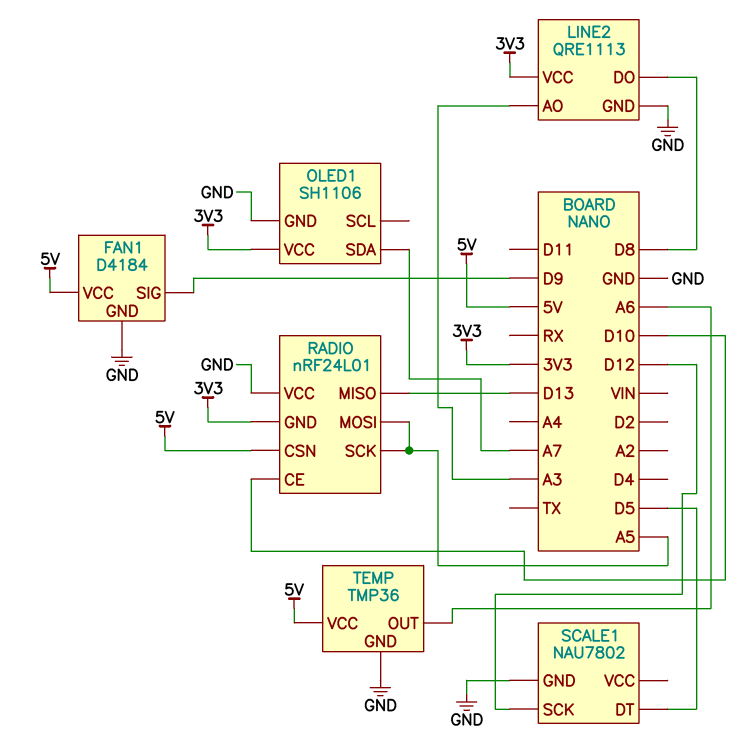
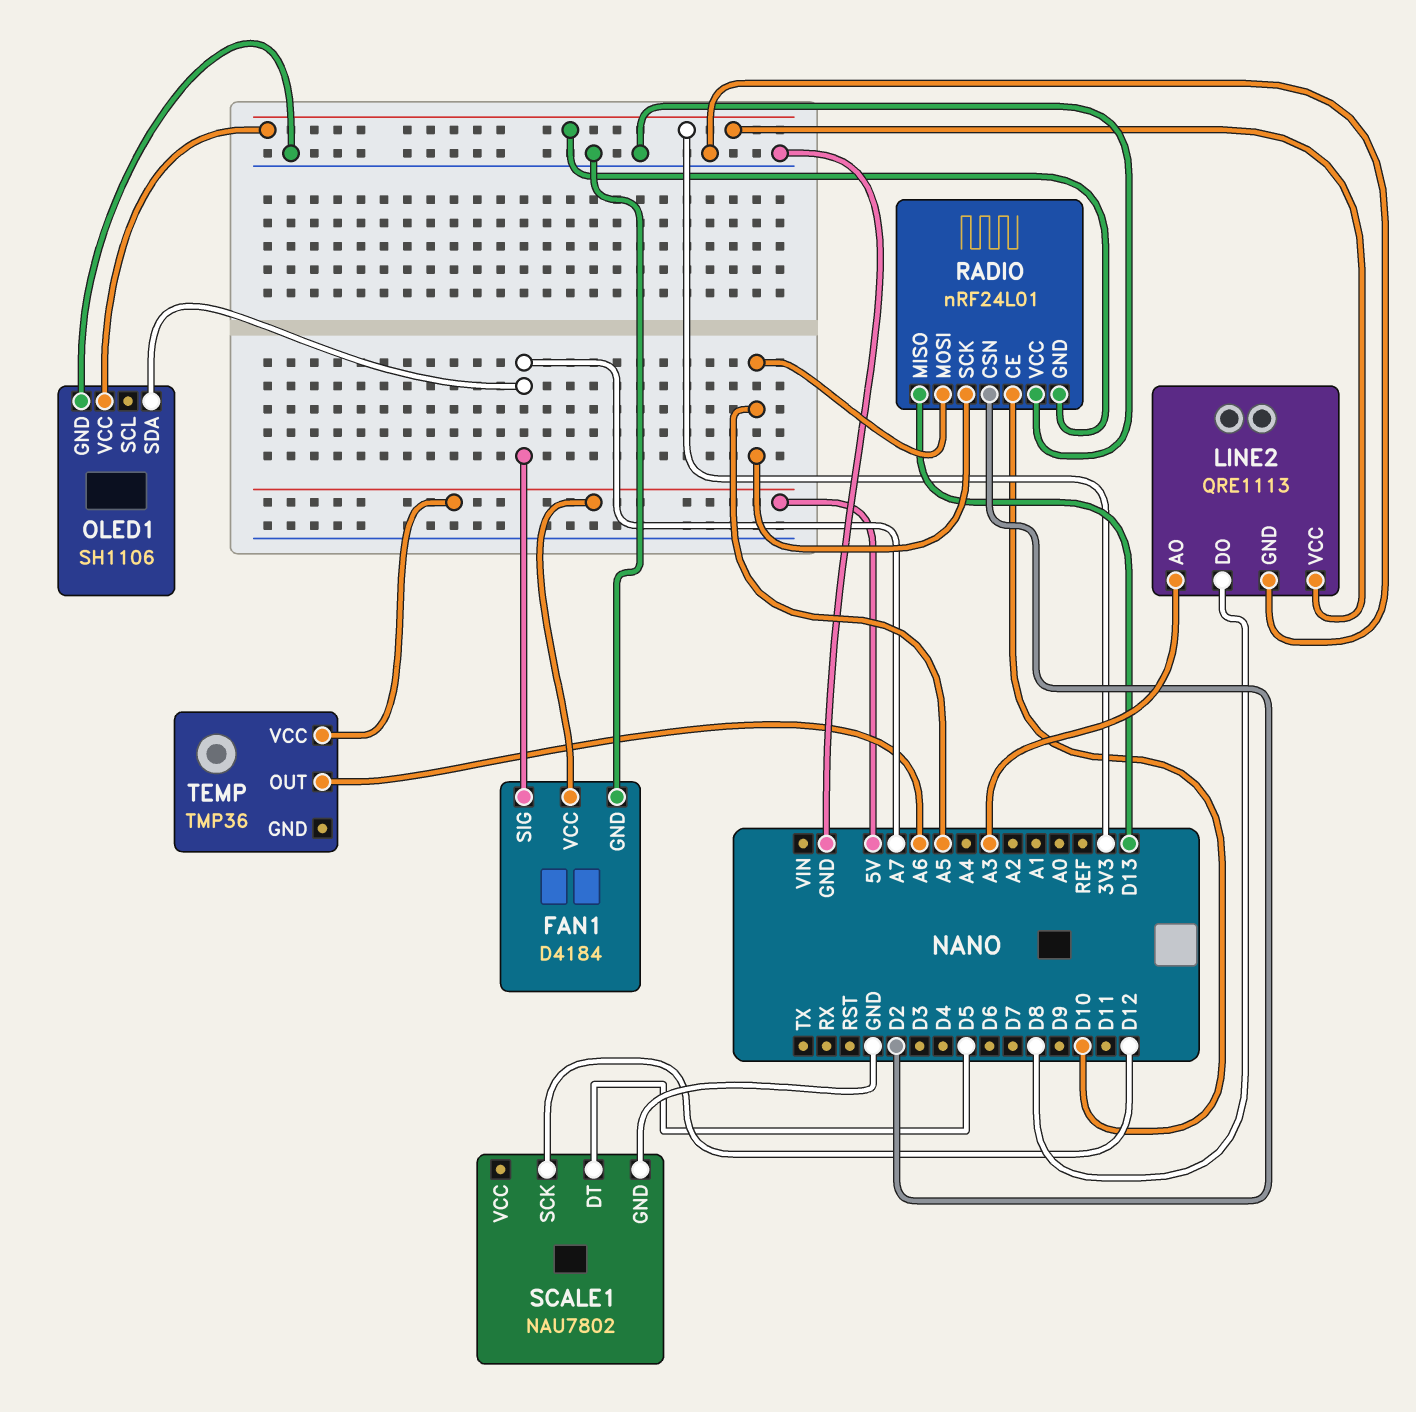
FAN1 pin SIG: D9 -> A7
RADIO pin CSN: 5V -> D2
TEMP pin GND: GND -> none

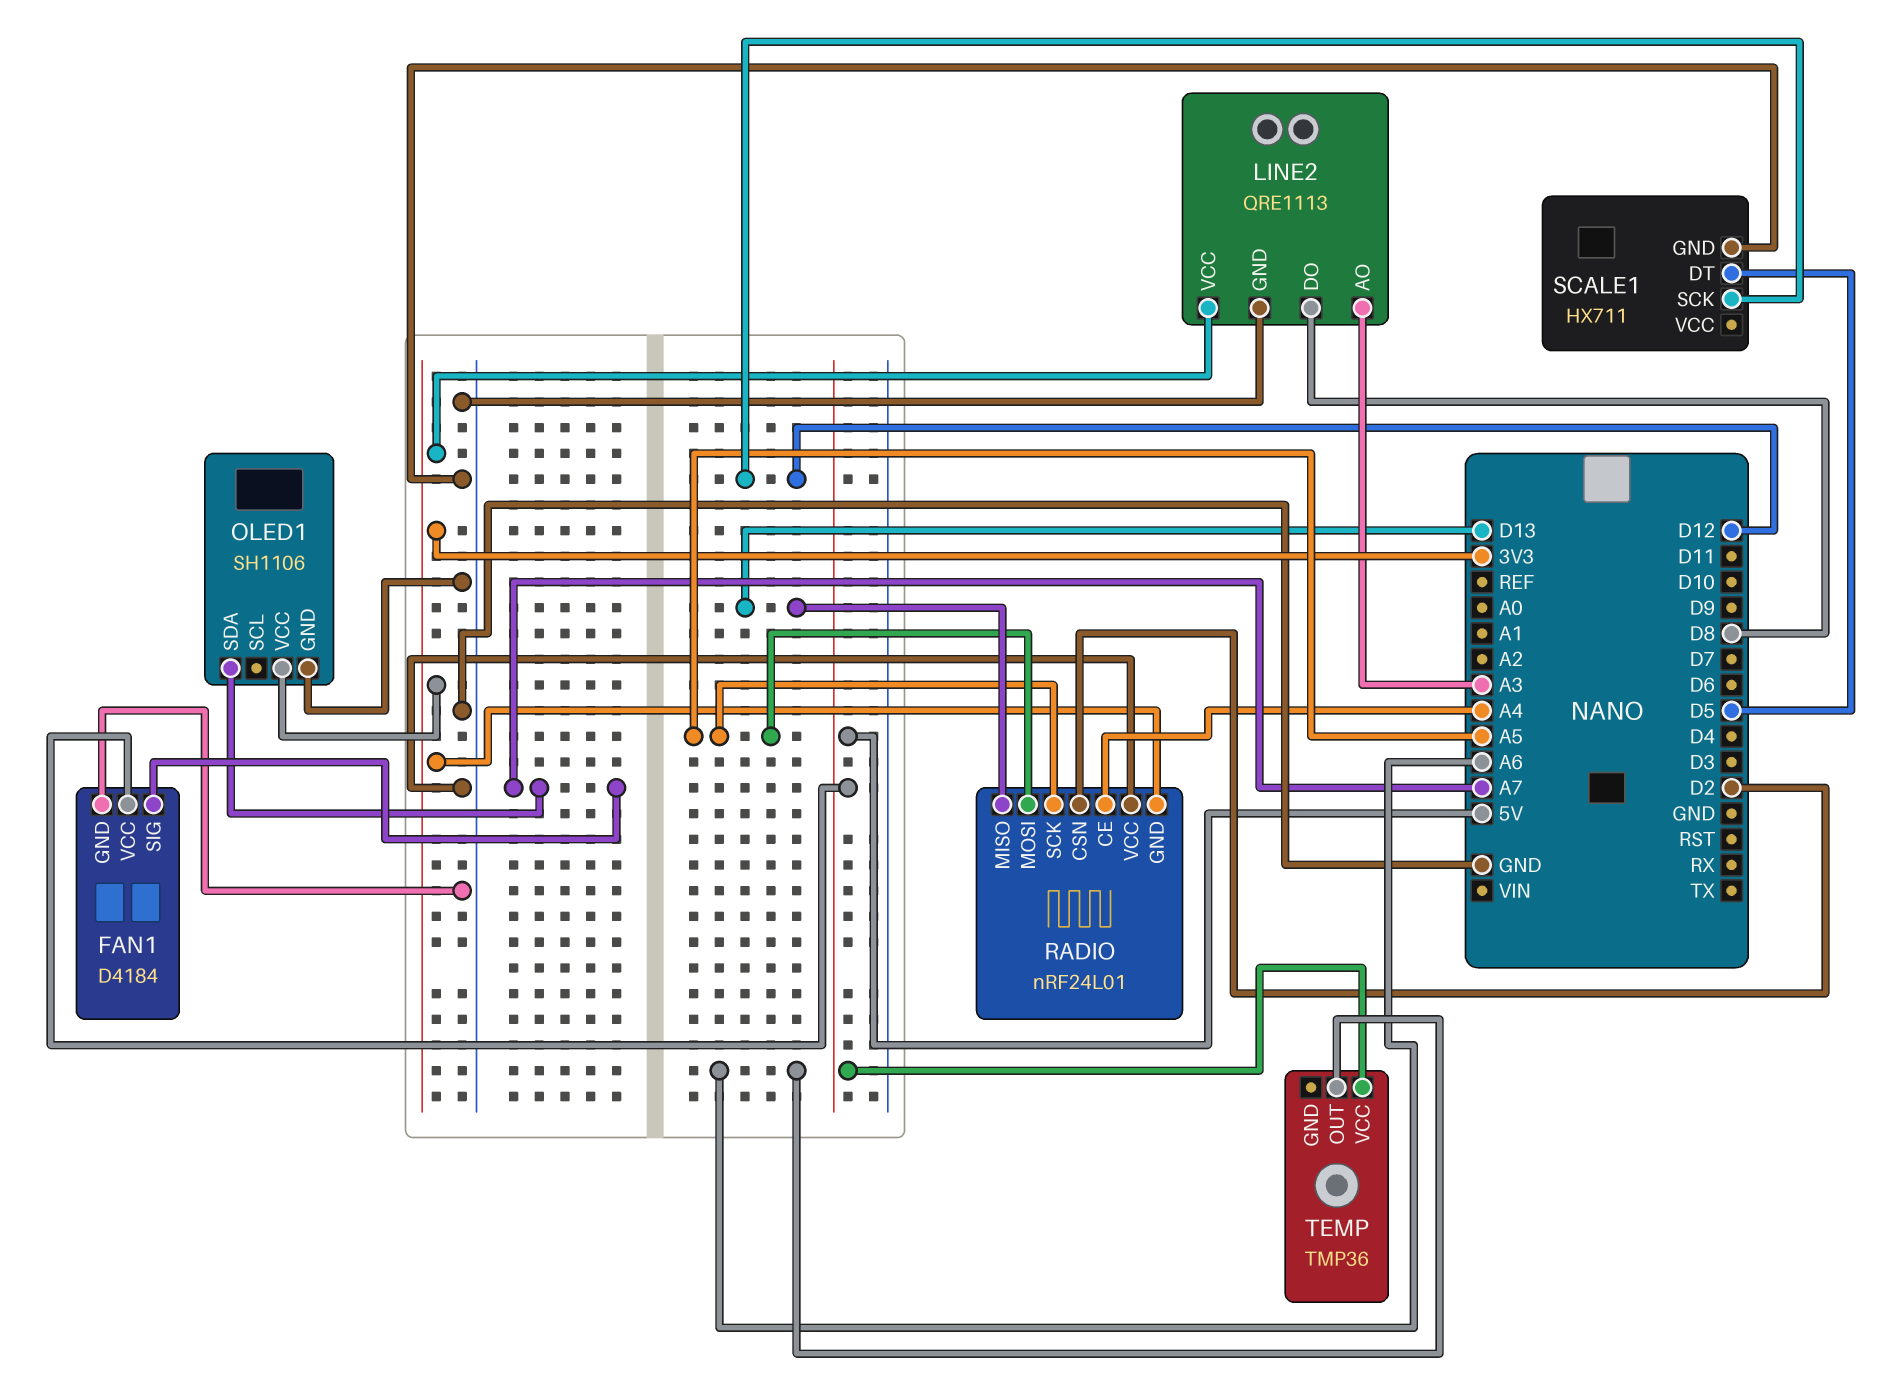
RADIO pin CE: D10 -> A4
SCALE1: NAU7802 -> HX711

